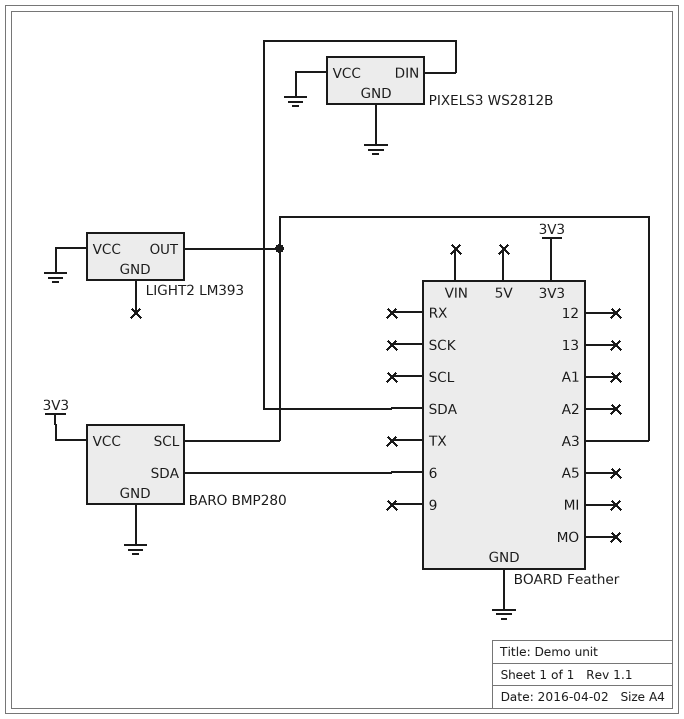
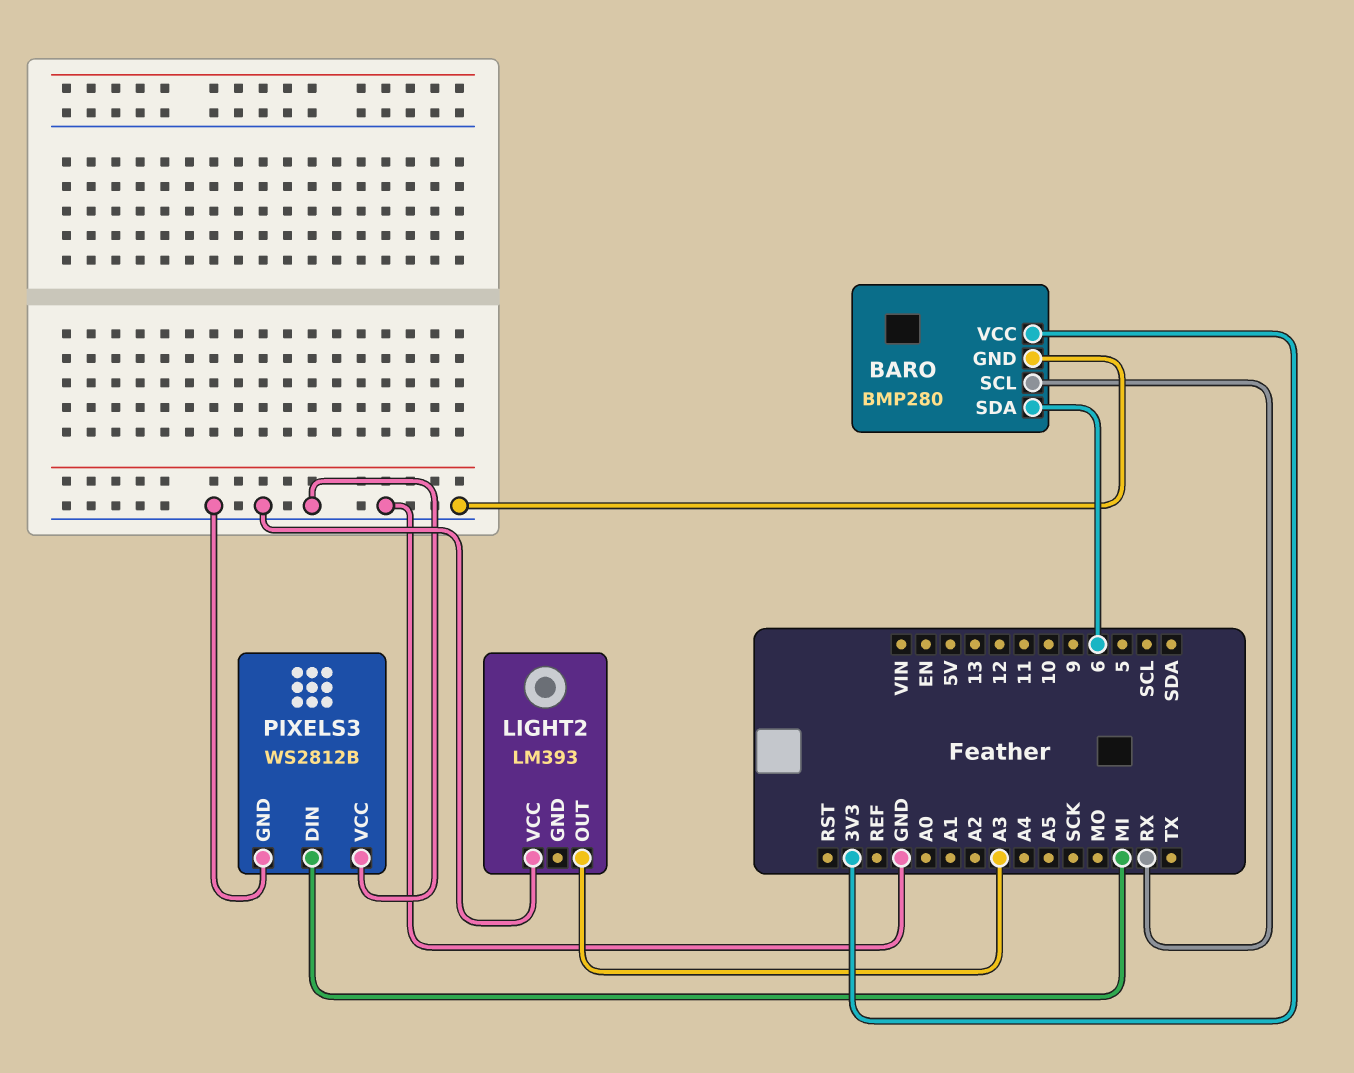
BARO pin SCL: A3 -> RX
PIXELS3 pin DIN: SDA -> MI

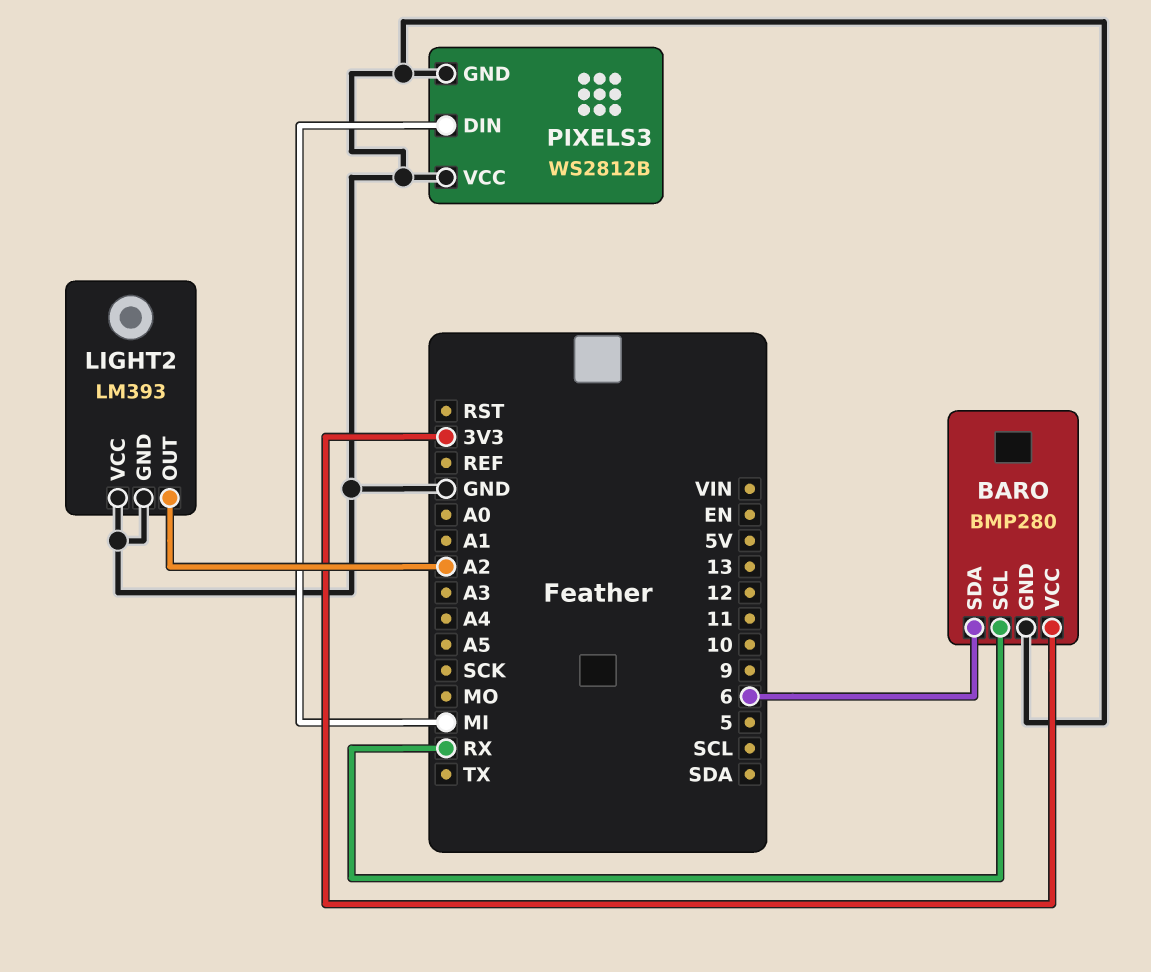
LIGHT2 pin GND: none -> GND
LIGHT2 pin OUT: A3 -> A2

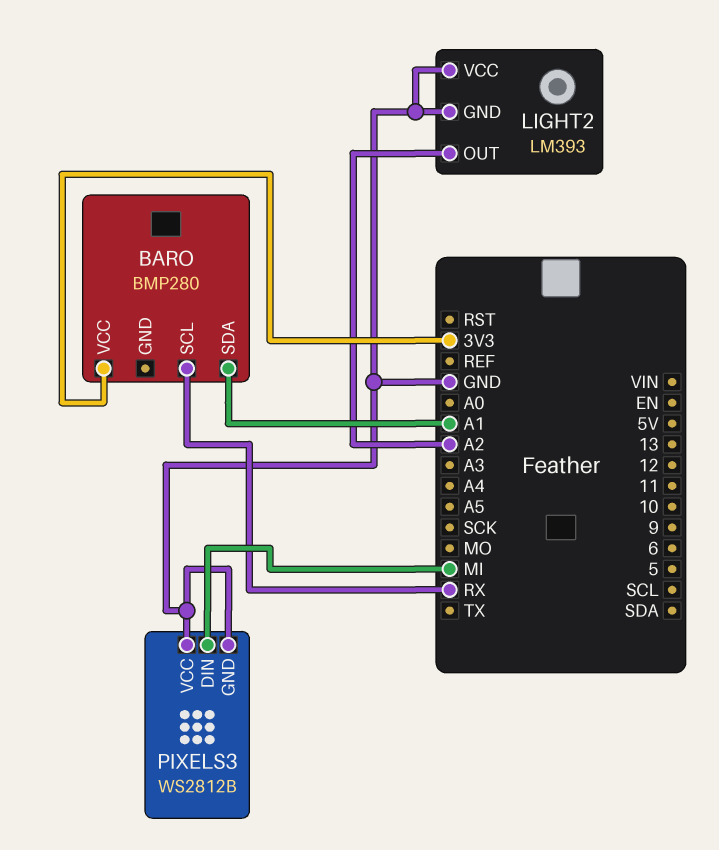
BARO pin GND: GND -> none
BARO pin SDA: 6 -> A1

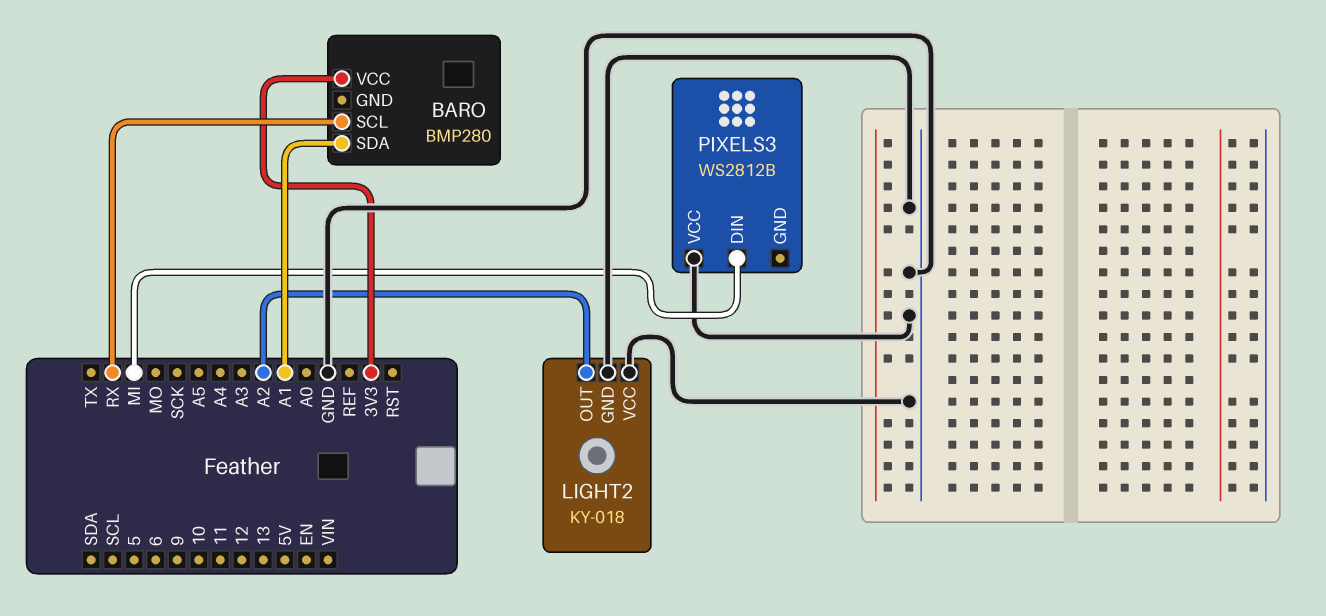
LIGHT2: LM393 -> KY-018
PIXELS3 pin GND: GND -> none

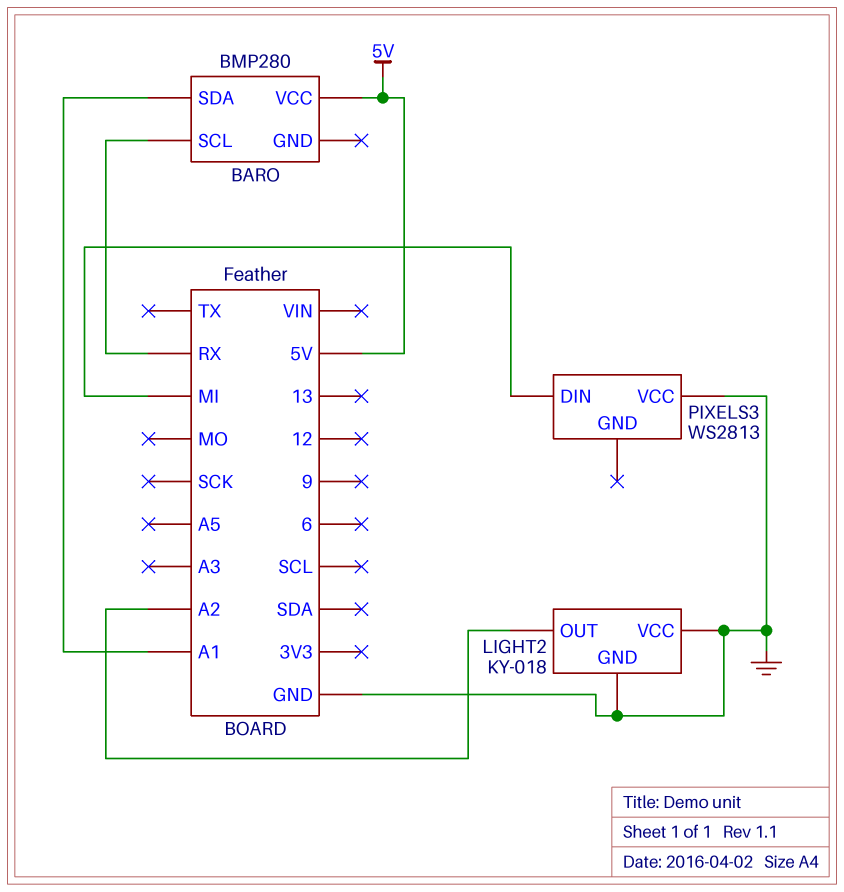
BARO pin VCC: 3V3 -> 5V
PIXELS3: WS2812B -> WS2813

